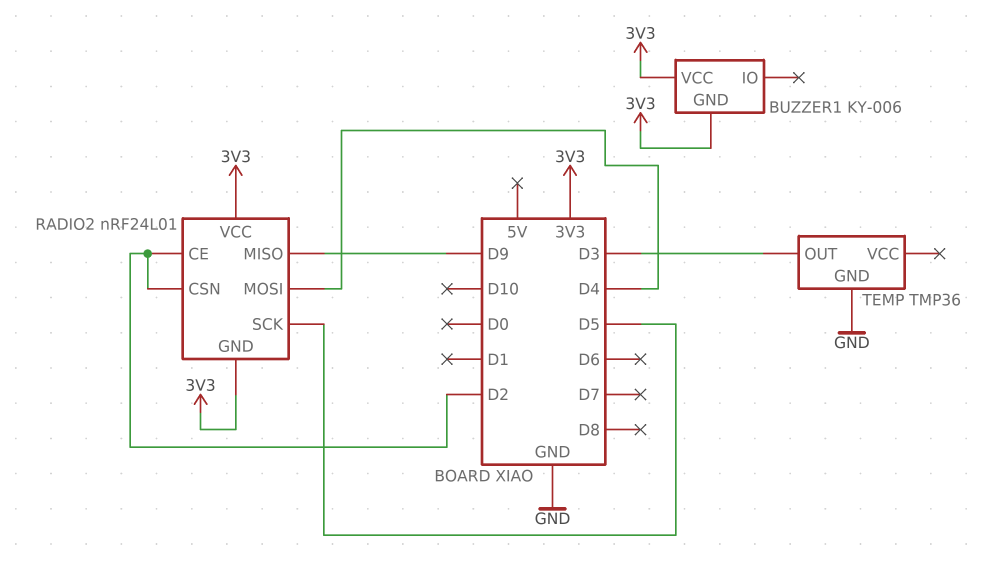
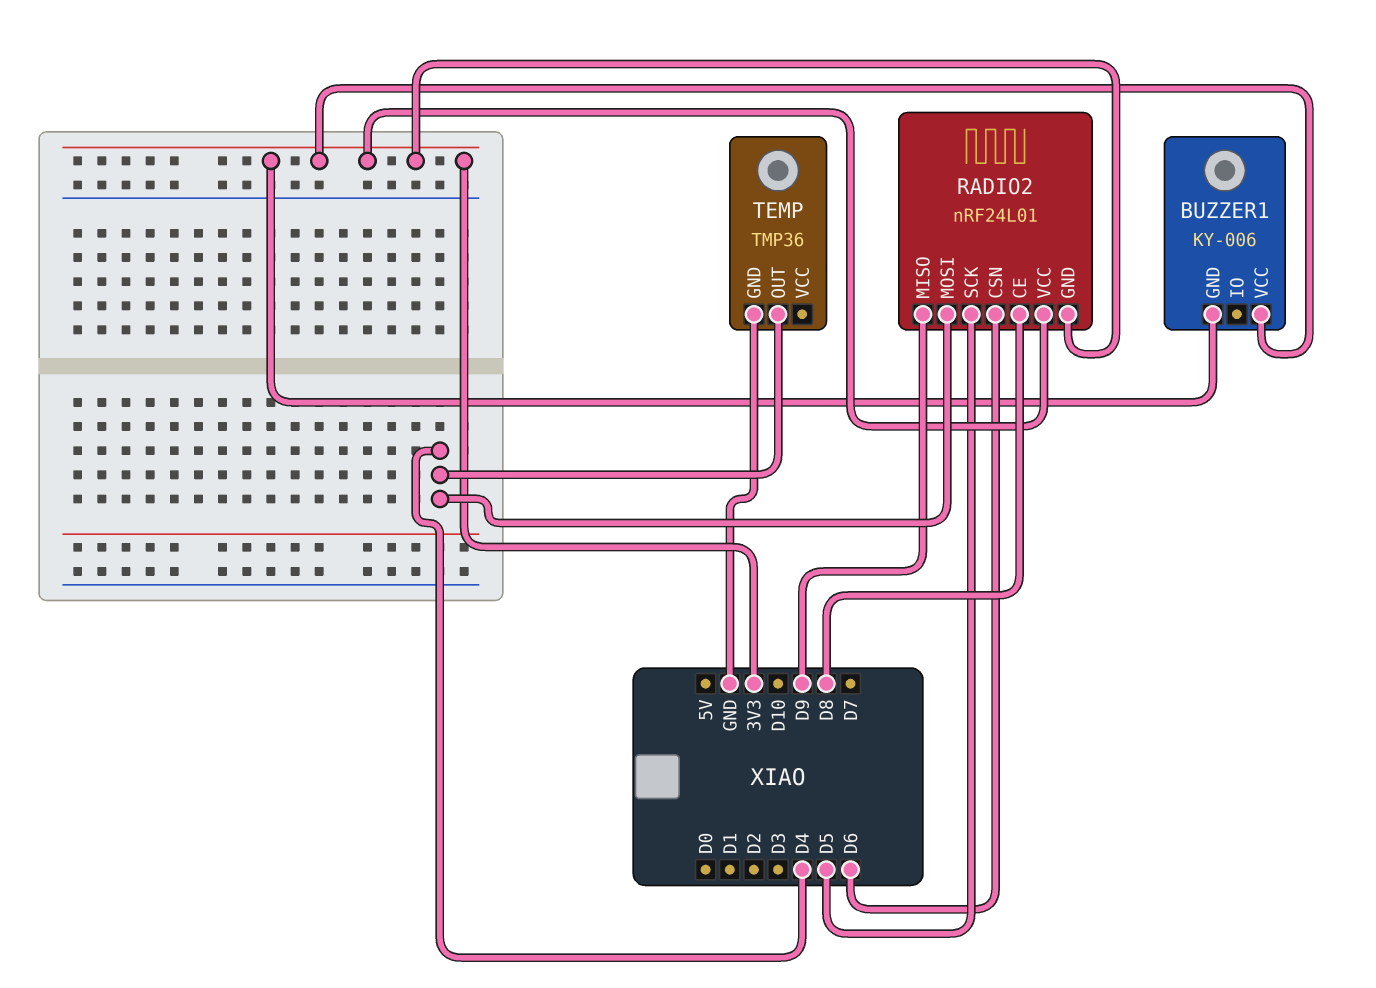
RADIO2 pin CE: D2 -> D8
RADIO2 pin CSN: D2 -> D6
TEMP pin OUT: D3 -> D4

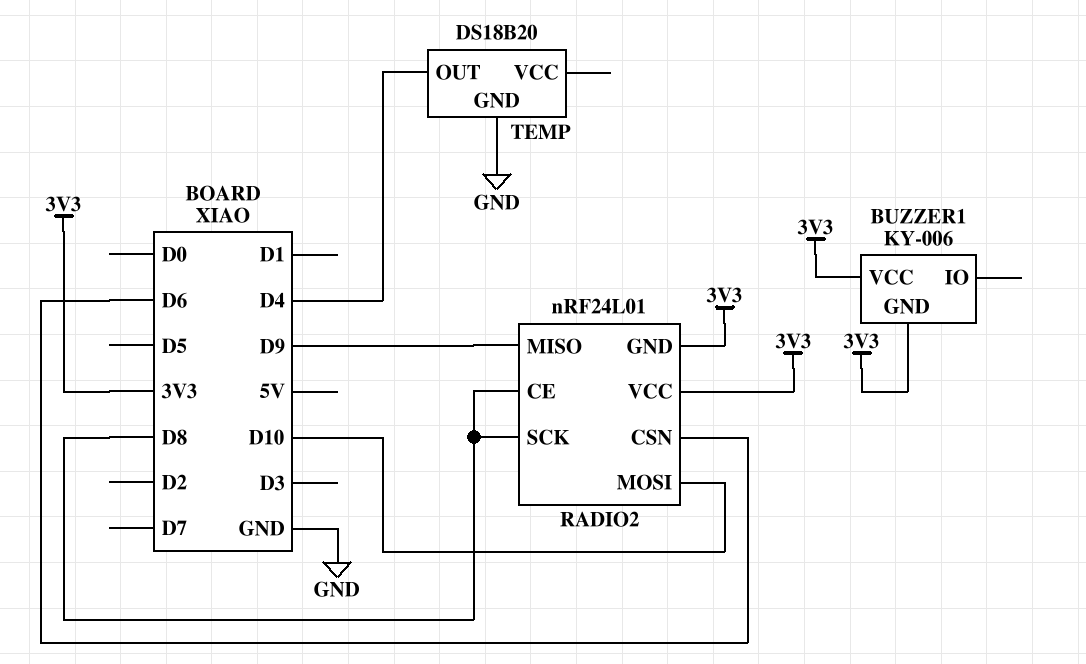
RADIO2 pin MOSI: D4 -> D10
RADIO2 pin SCK: D5 -> D8
TEMP: TMP36 -> DS18B20

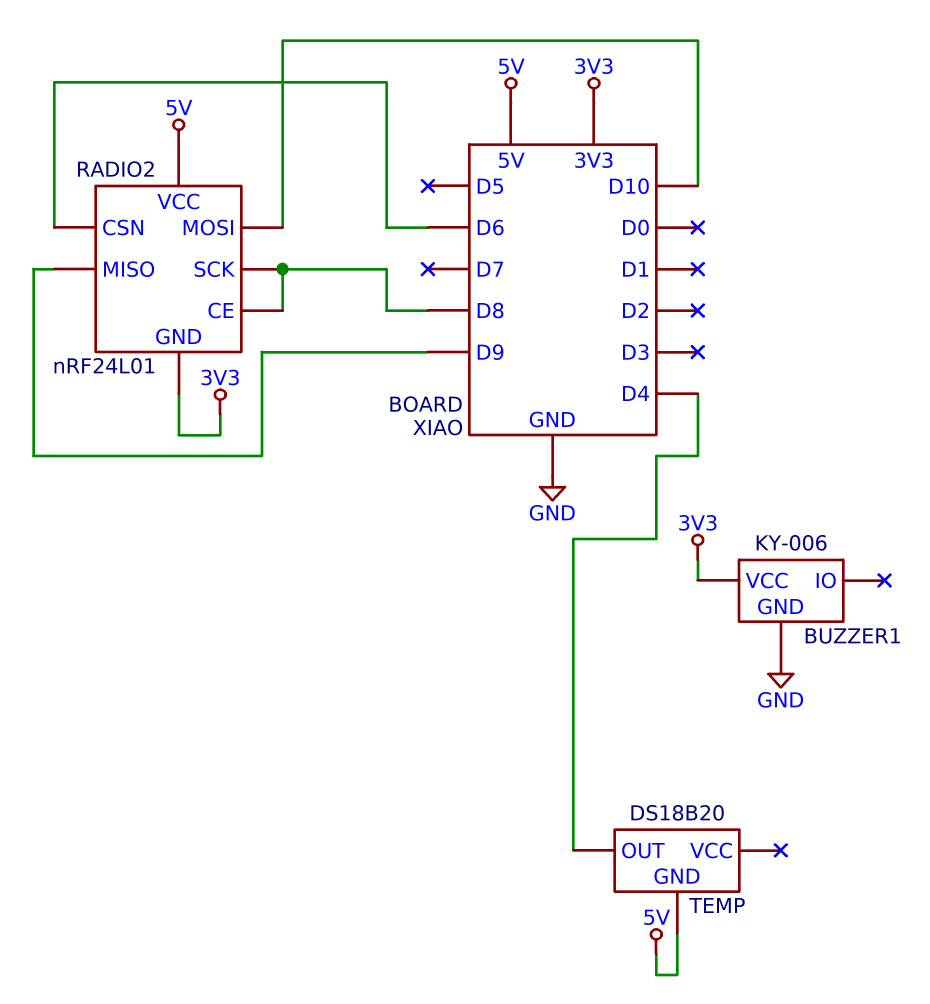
BUZZER1 pin GND: 3V3 -> GND
RADIO2 pin VCC: 3V3 -> 5V
TEMP pin GND: GND -> 5V

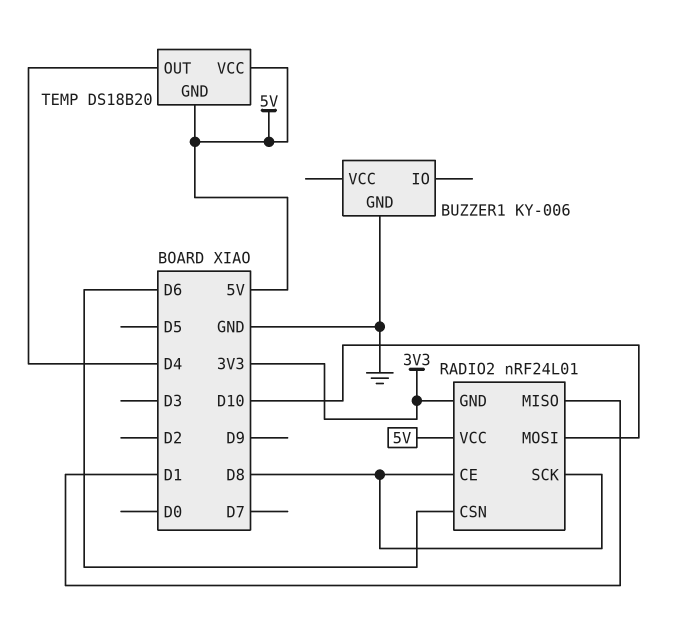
BUZZER1 pin VCC: 3V3 -> none
RADIO2 pin MISO: D9 -> D1
TEMP pin VCC: none -> 5V

